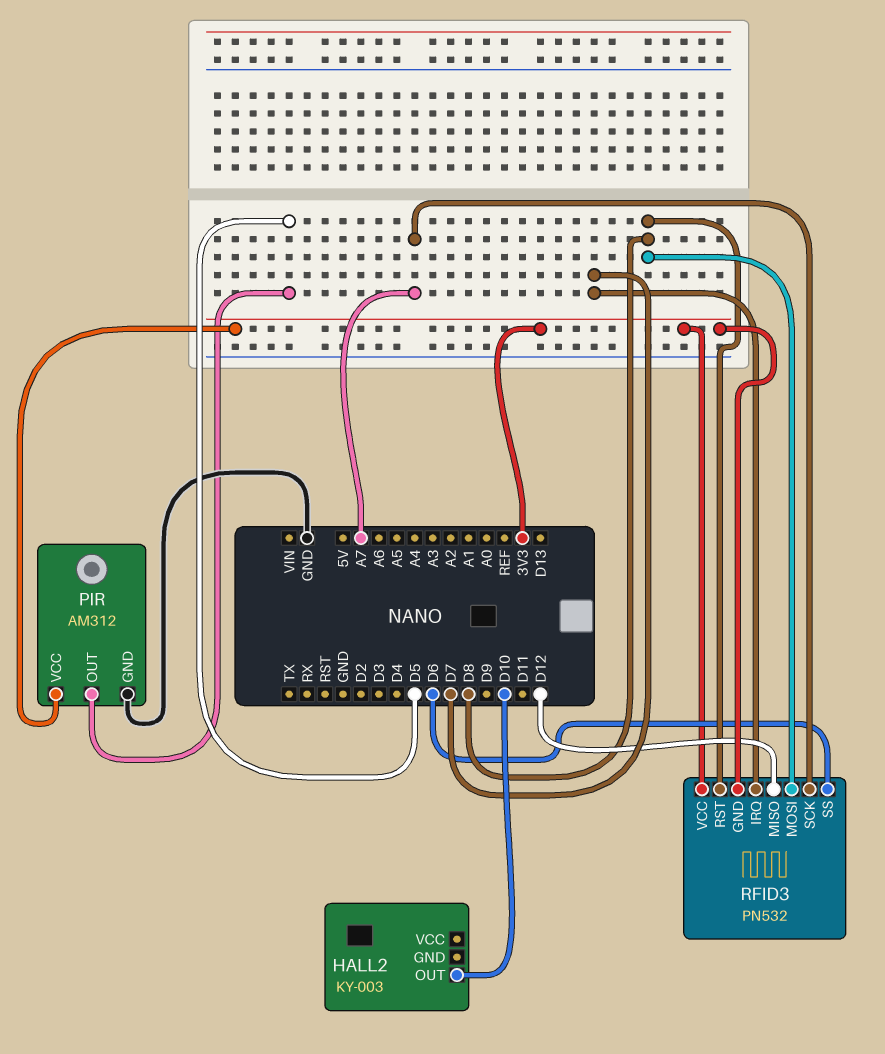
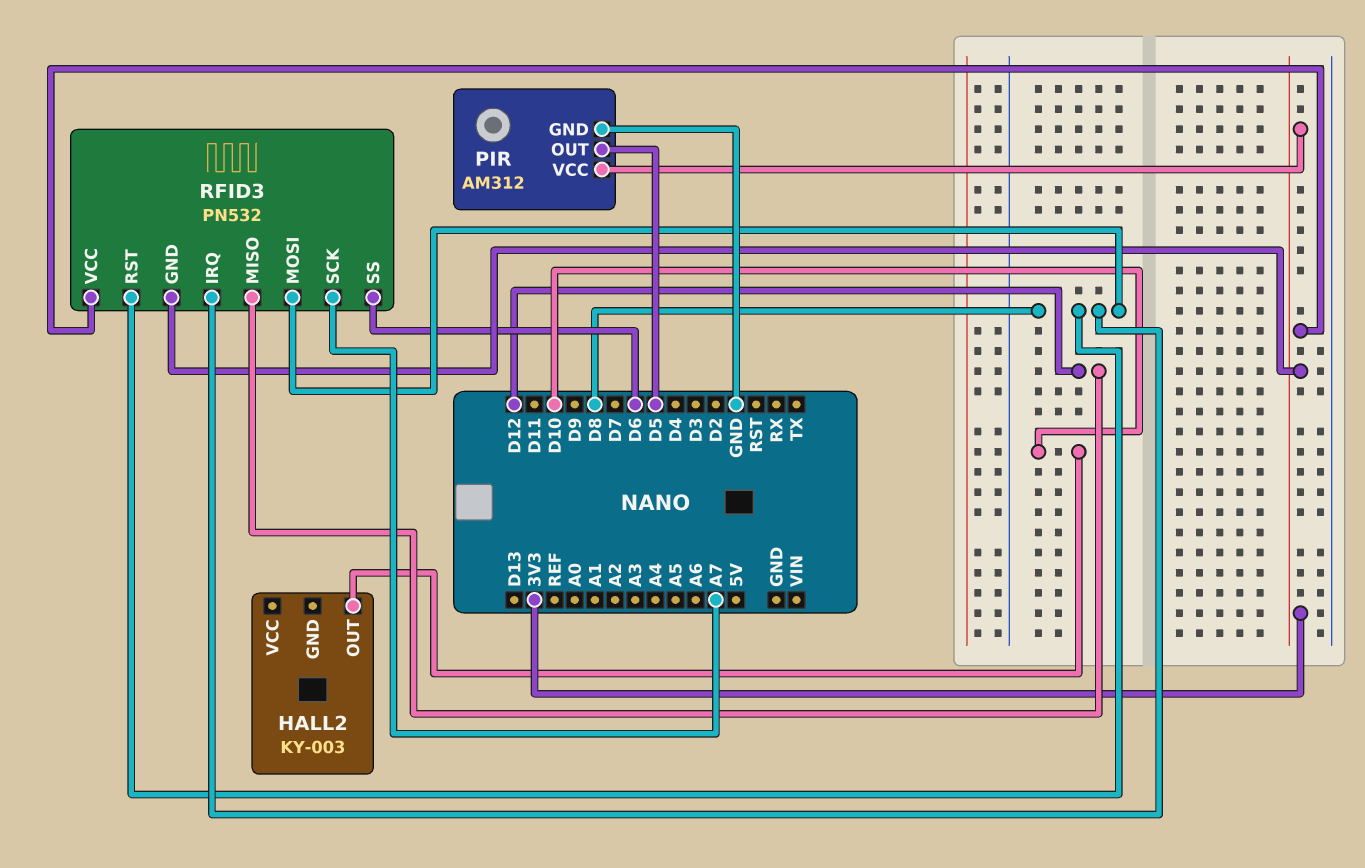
RFID3 pin IRQ: D7 -> D8

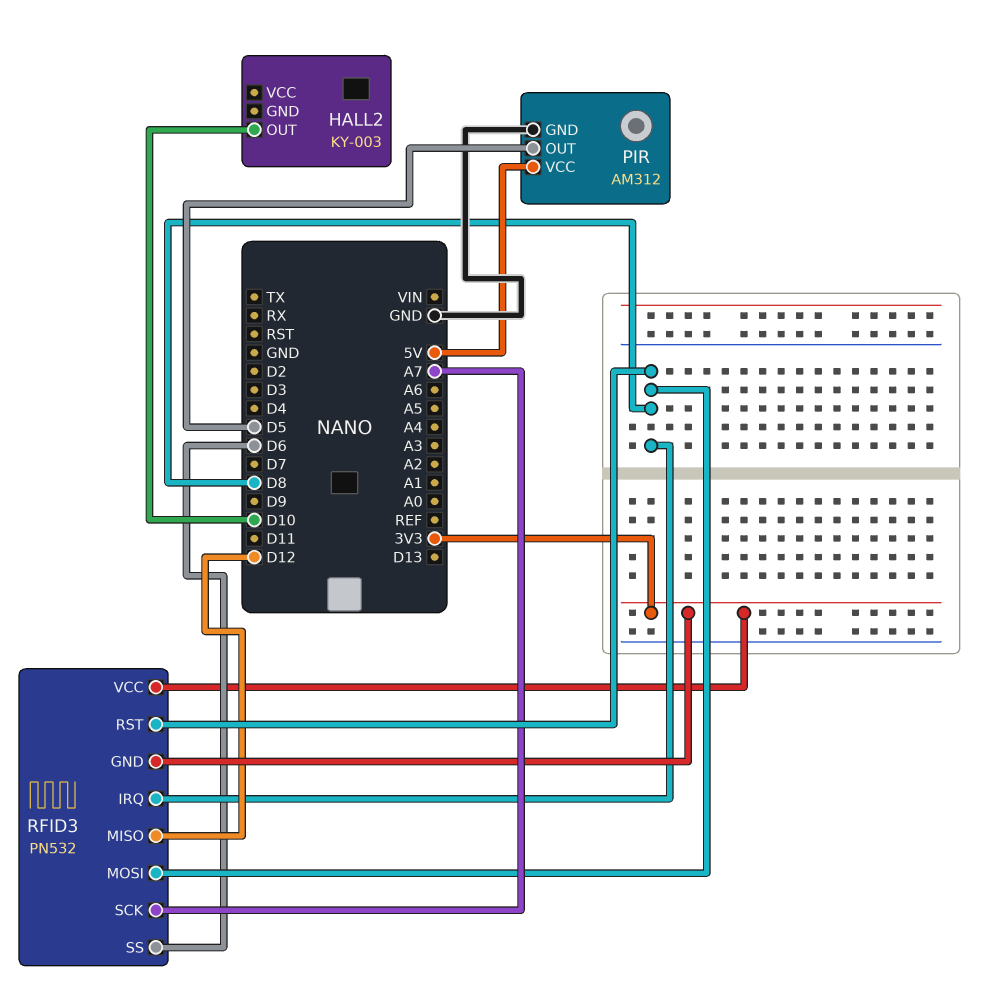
PIR pin VCC: 3V3 -> 5V

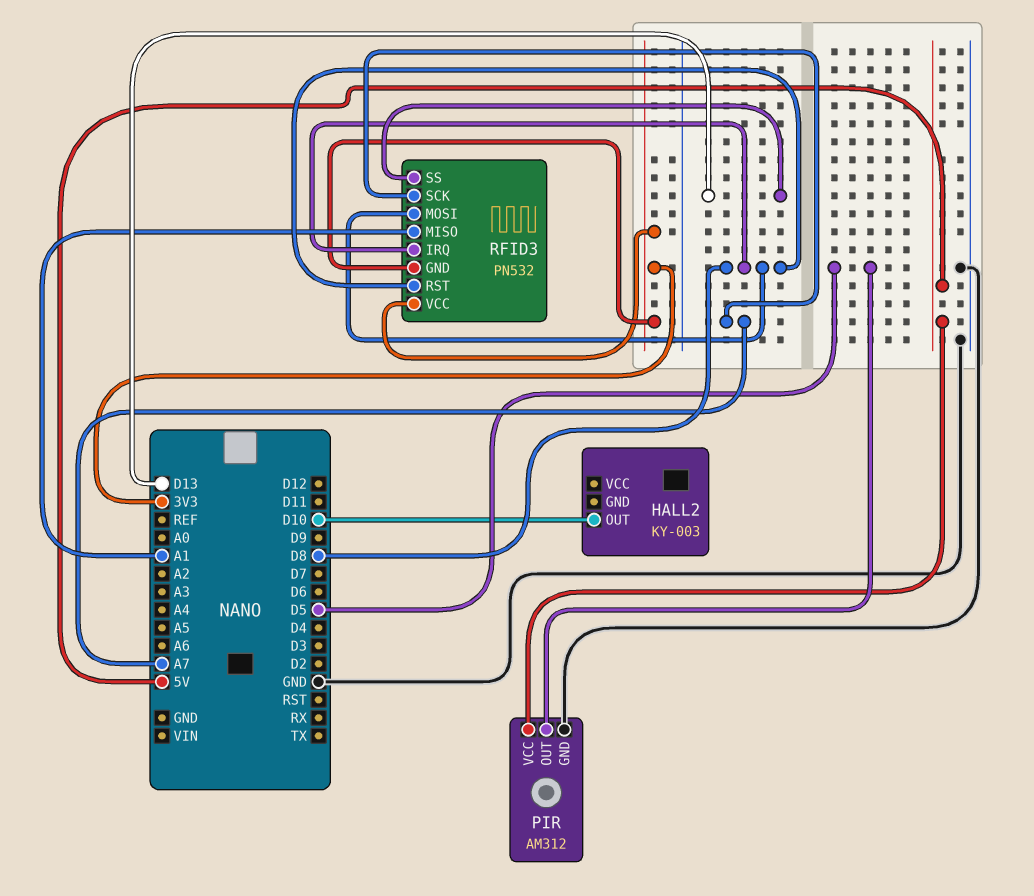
RFID3 pin MISO: D12 -> A1
RFID3 pin SS: D6 -> D13

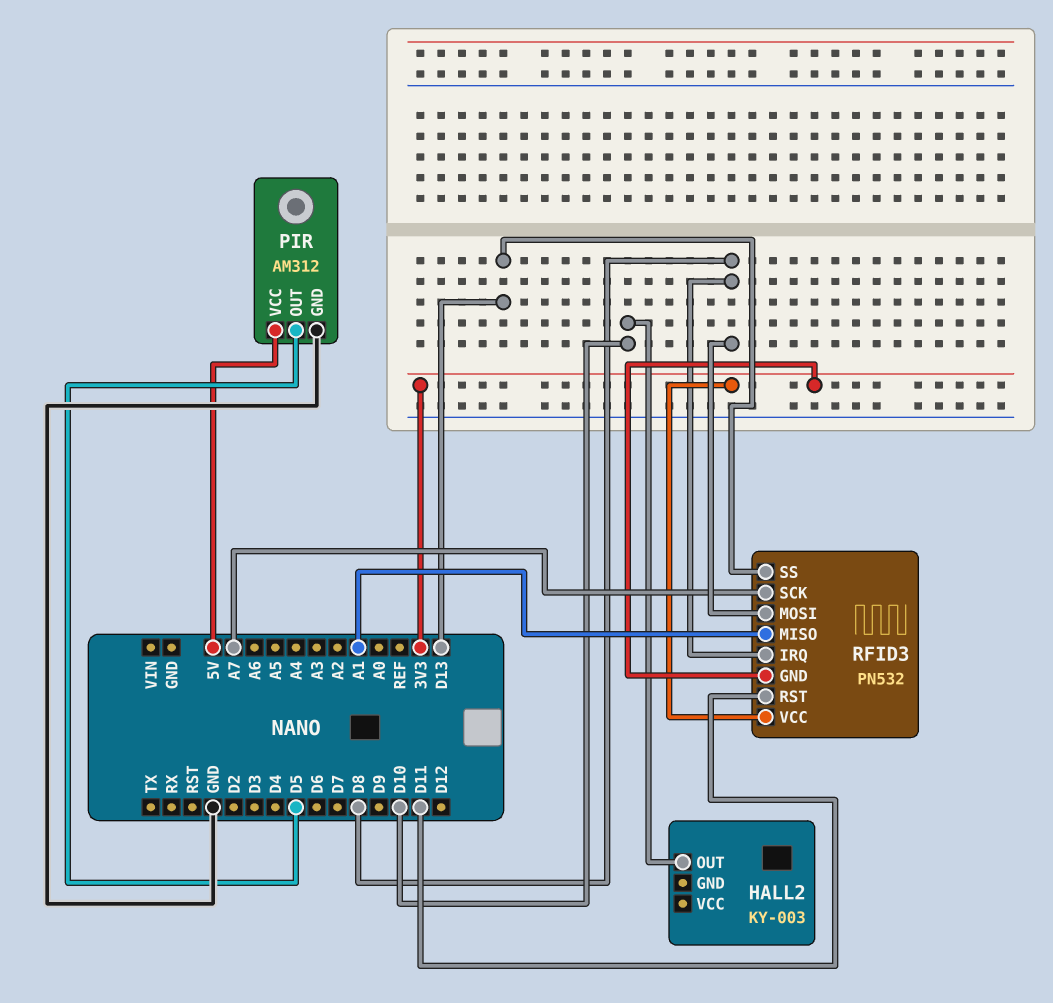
RFID3 pin RST: D8 -> D11

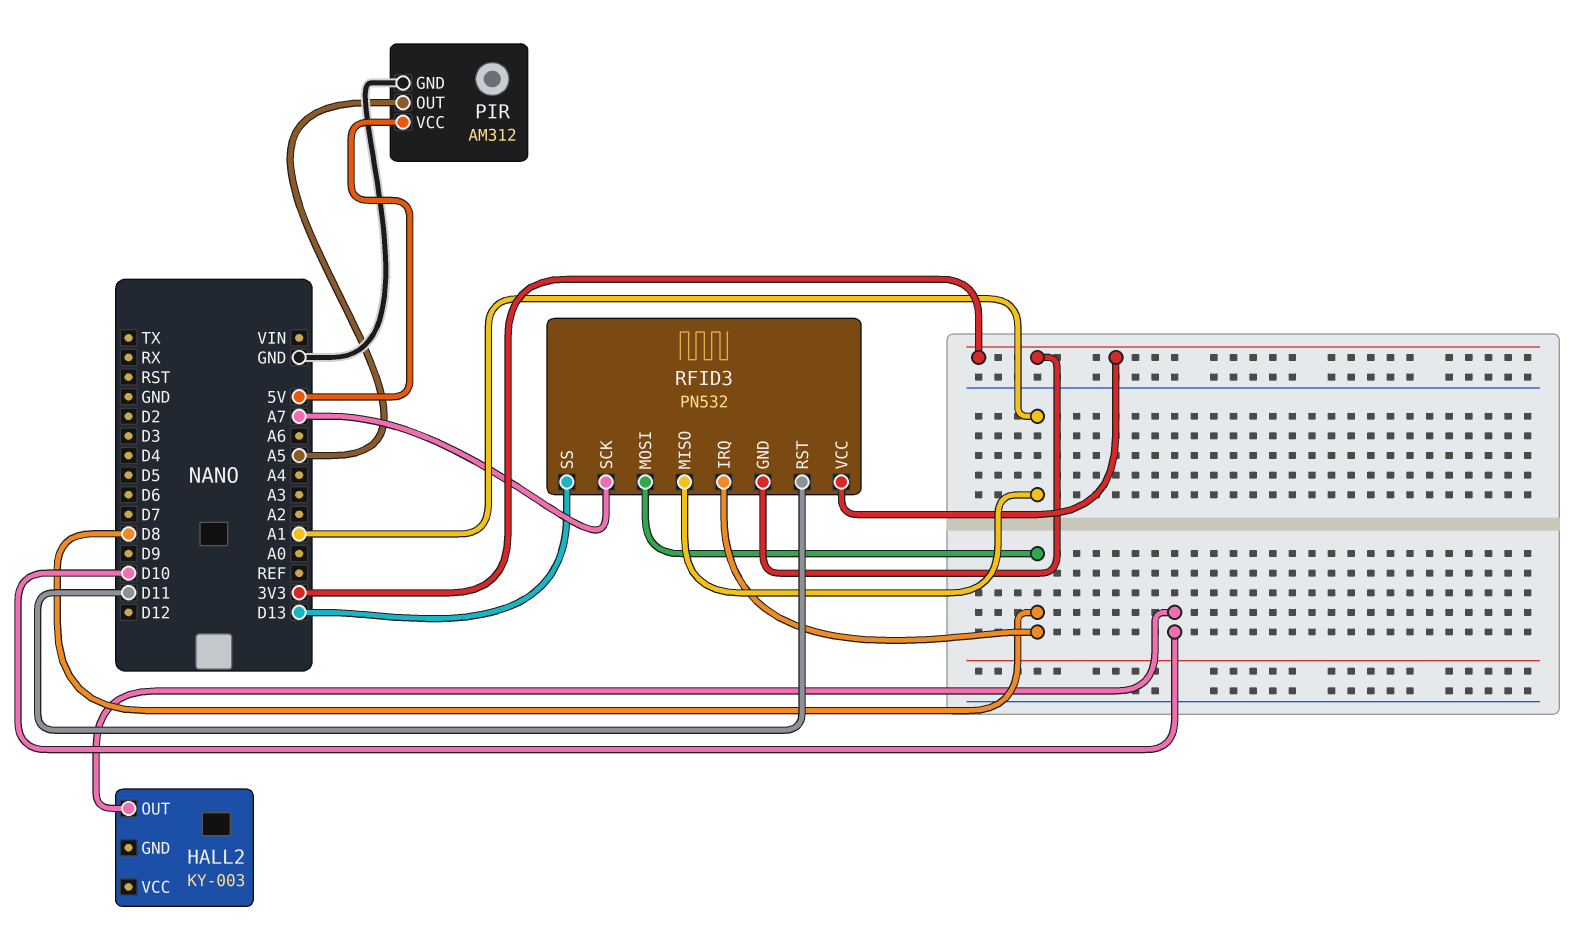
PIR pin OUT: D5 -> A5

